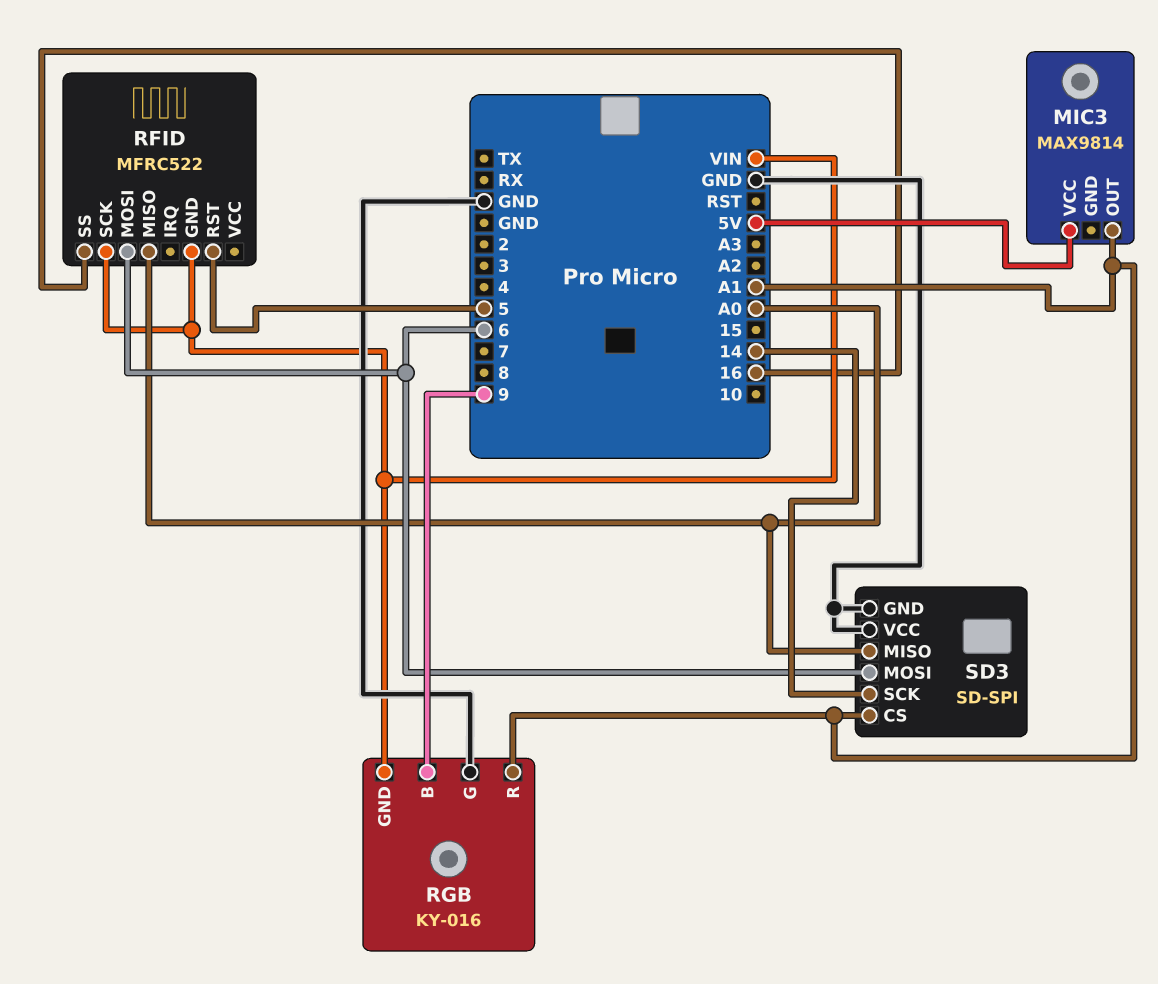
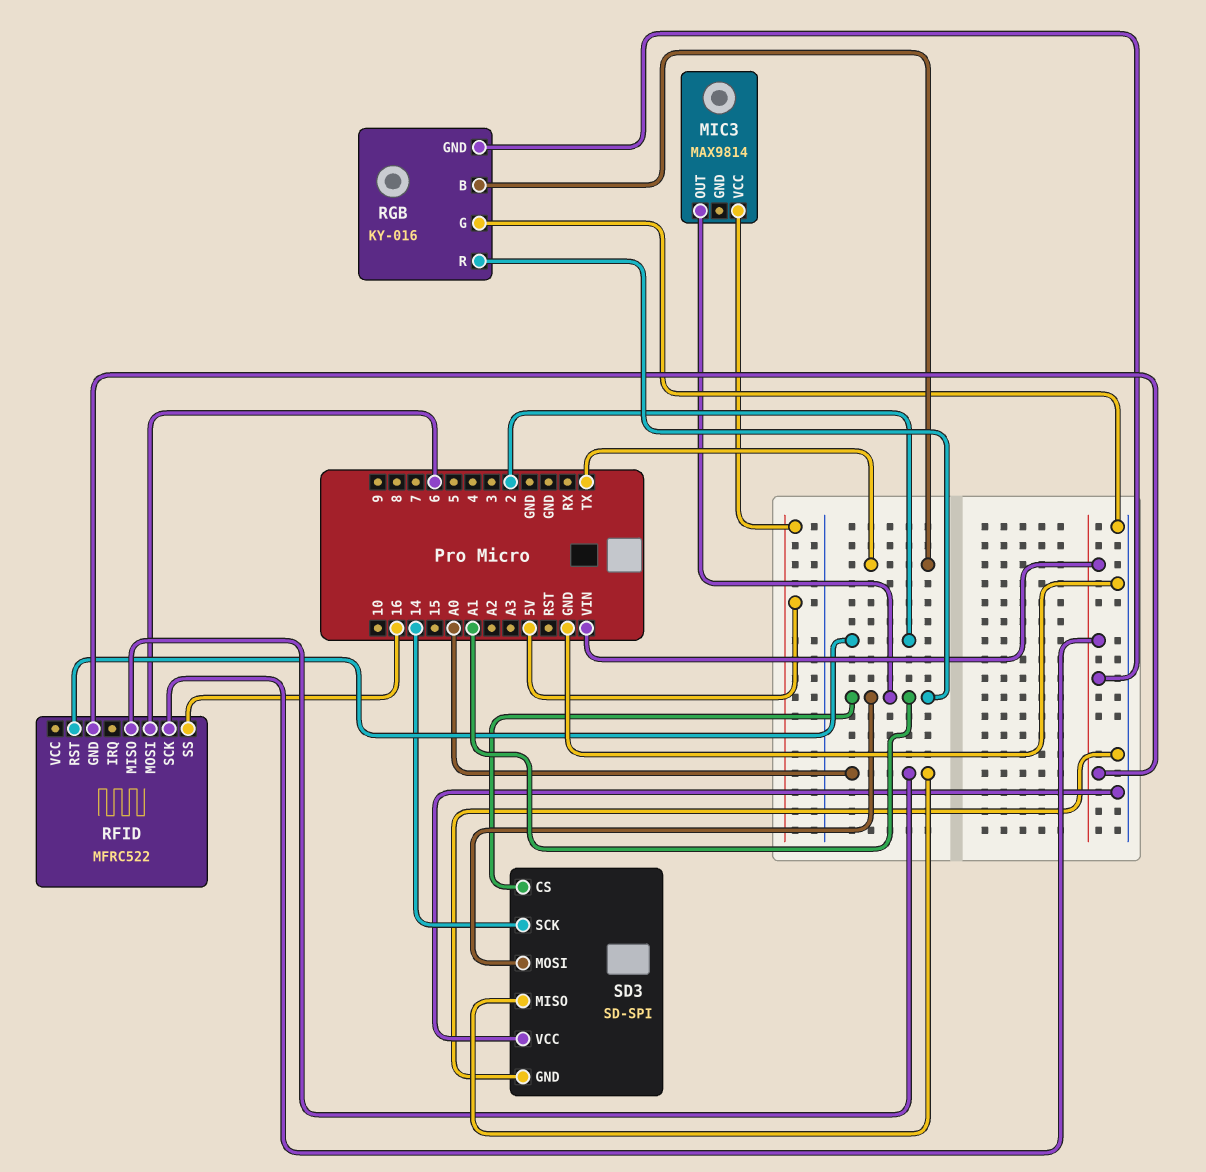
RFID pin RST: 5 -> 2
RGB pin B: 9 -> TX
SD3 pin MOSI: 6 -> A1

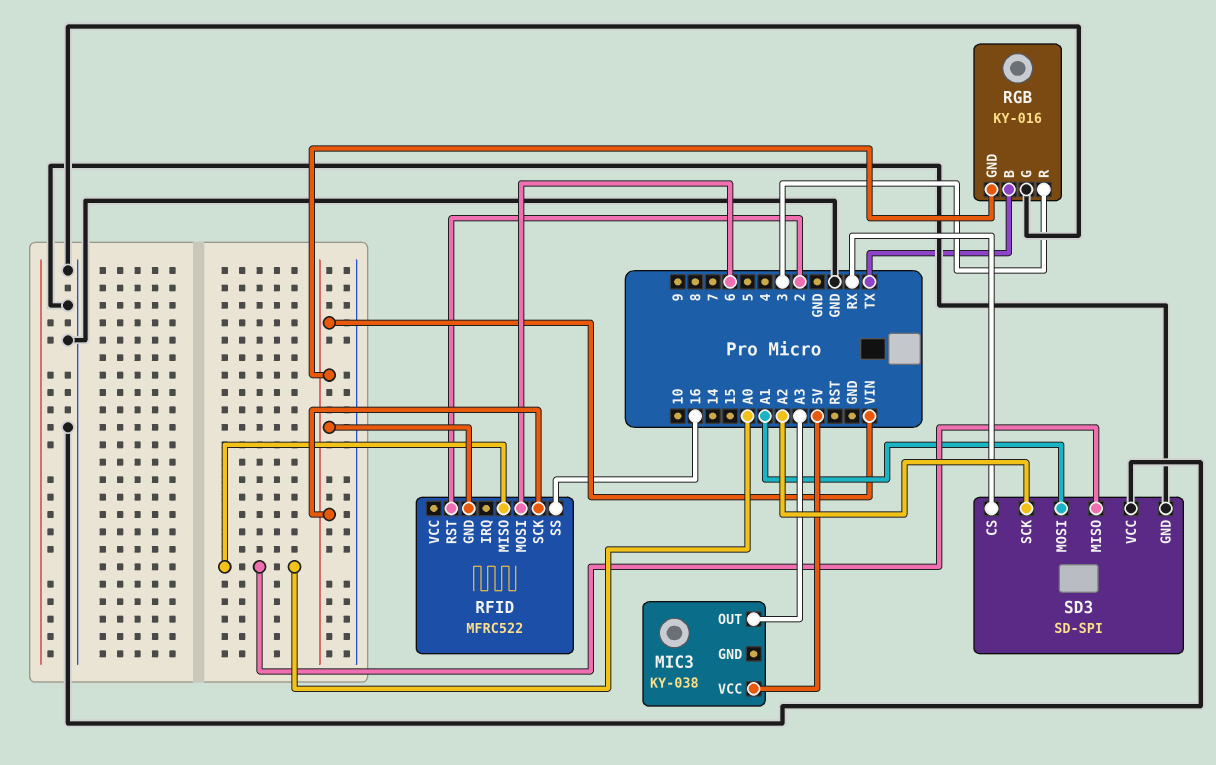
MIC3: MAX9814 -> KY-038
MIC3 pin OUT: A1 -> A3
RGB pin R: A1 -> 3
SD3 pin CS: A1 -> RX
SD3 pin SCK: 14 -> A2

